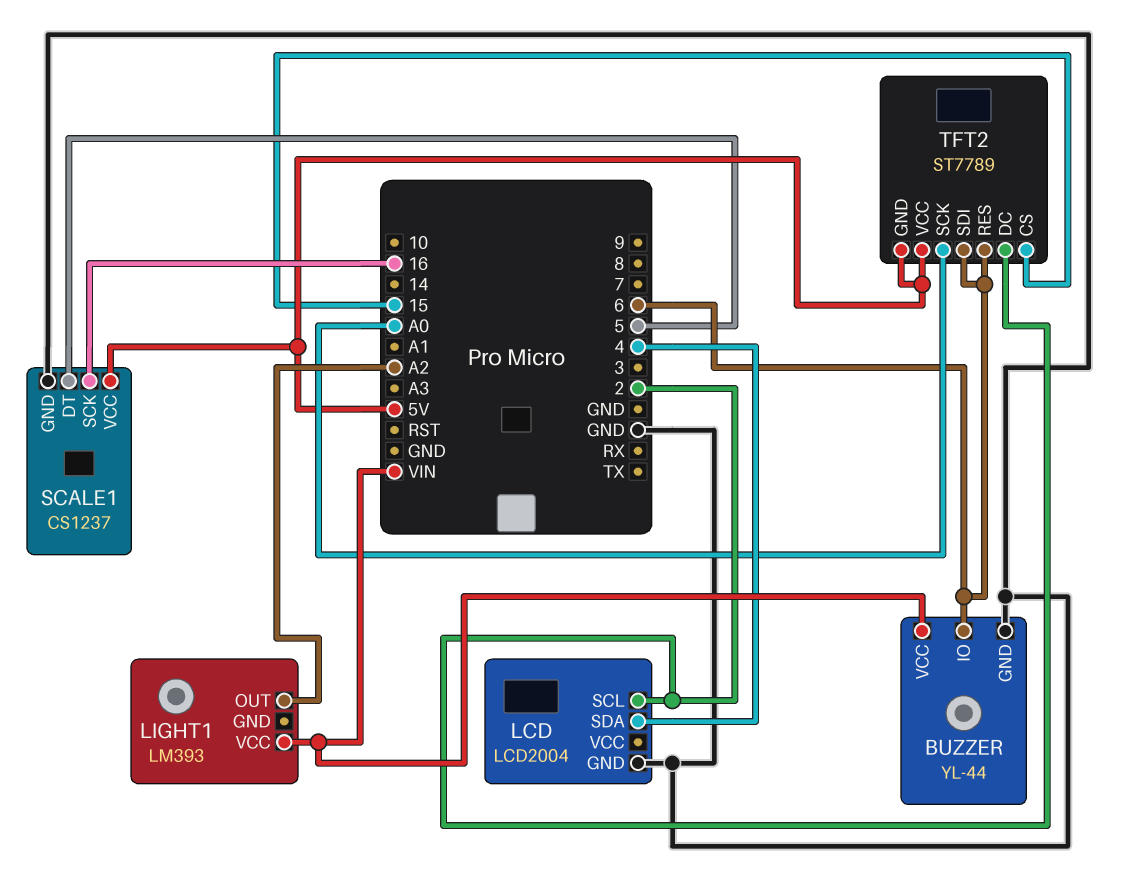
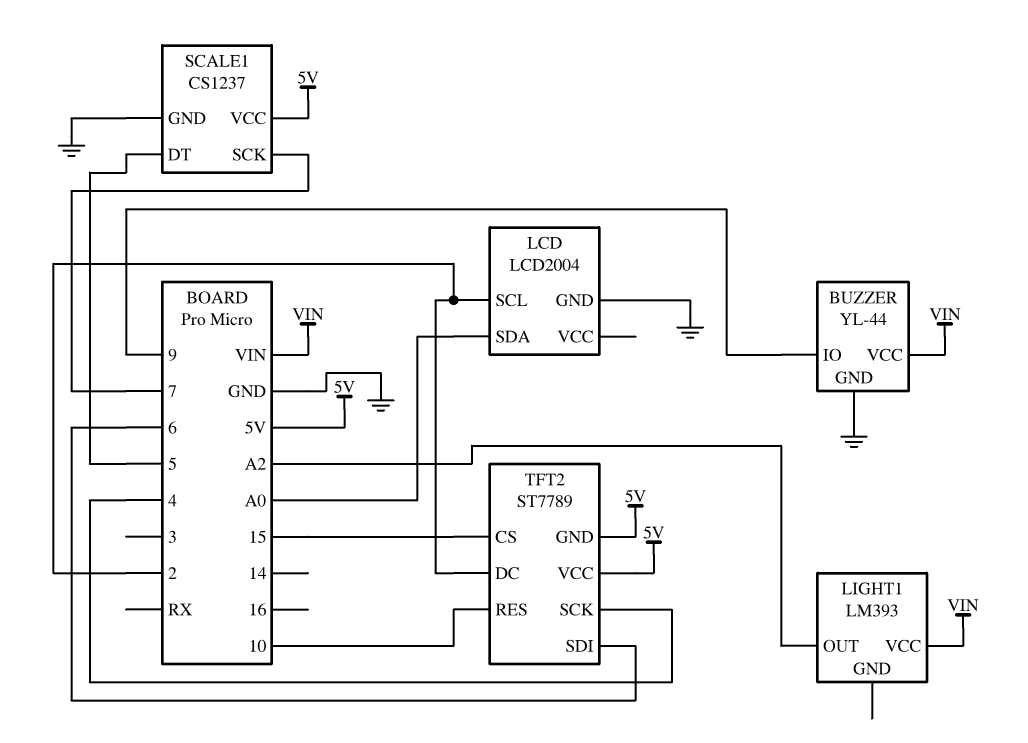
BUZZER pin IO: 6 -> 9
LCD pin SDA: 4 -> A0
SCALE1 pin SCK: 16 -> 7
TFT2 pin RES: 6 -> 10
TFT2 pin SCK: A0 -> 4

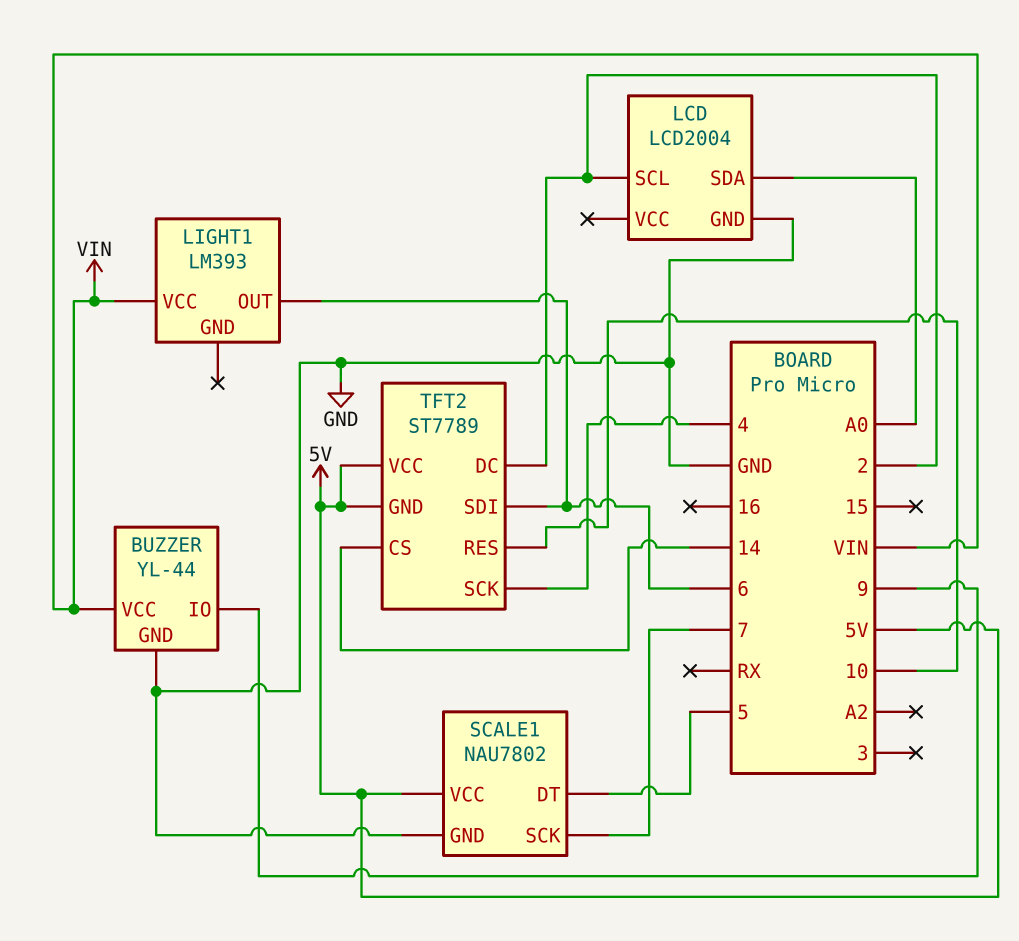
LIGHT1 pin OUT: A2 -> 6
SCALE1: CS1237 -> NAU7802
TFT2 pin CS: 15 -> 14

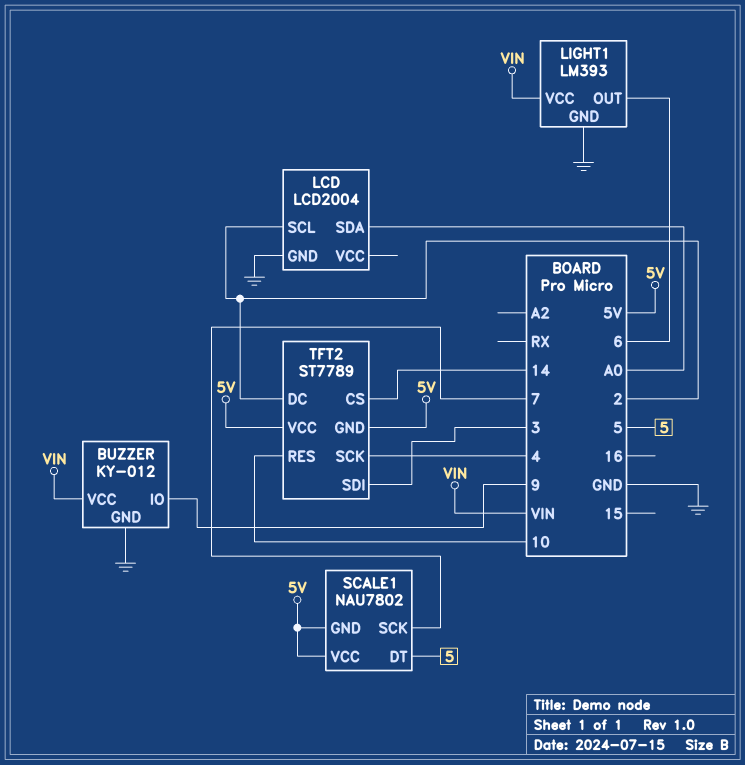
BUZZER: YL-44 -> KY-012
LIGHT1 pin GND: none -> GND
SCALE1 pin GND: GND -> 5V
TFT2 pin SDI: 6 -> 3

